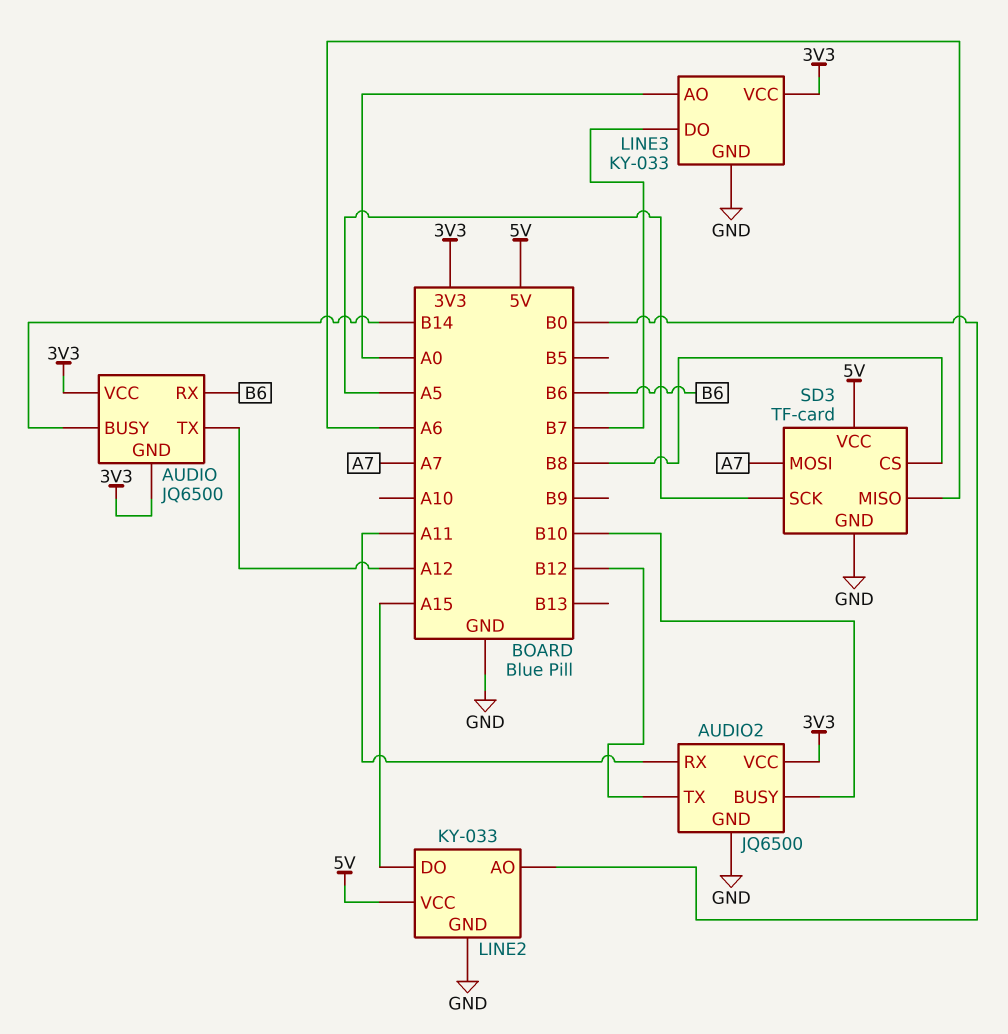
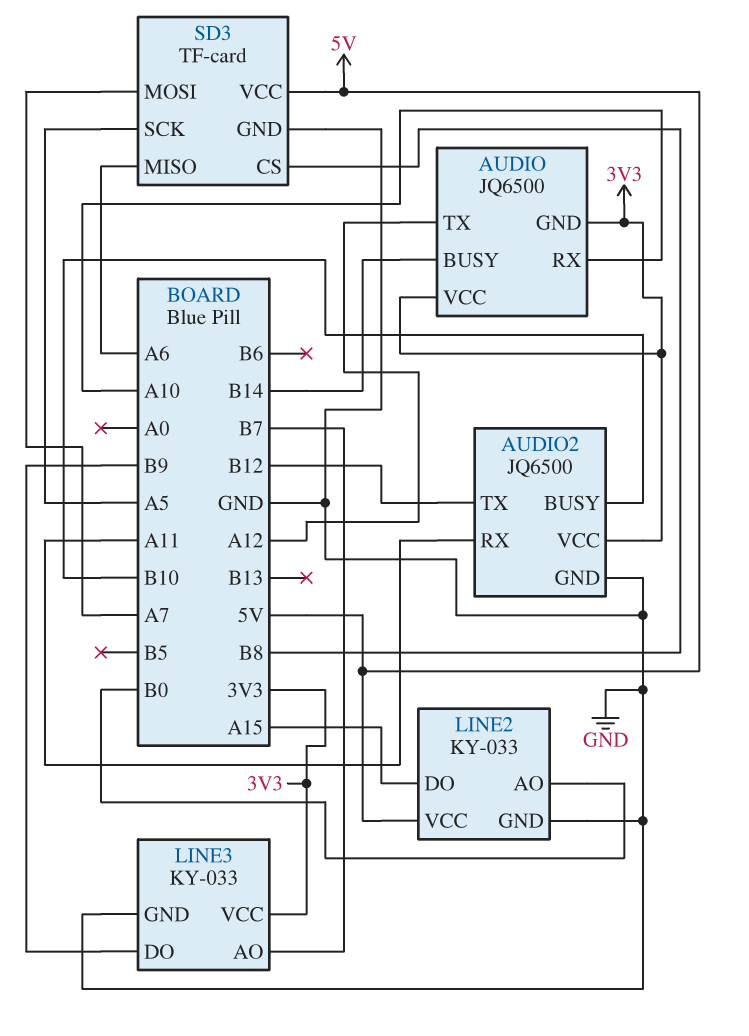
AUDIO pin RX: B6 -> A10
LINE3 pin AO: A0 -> B7
LINE3 pin DO: B7 -> B9

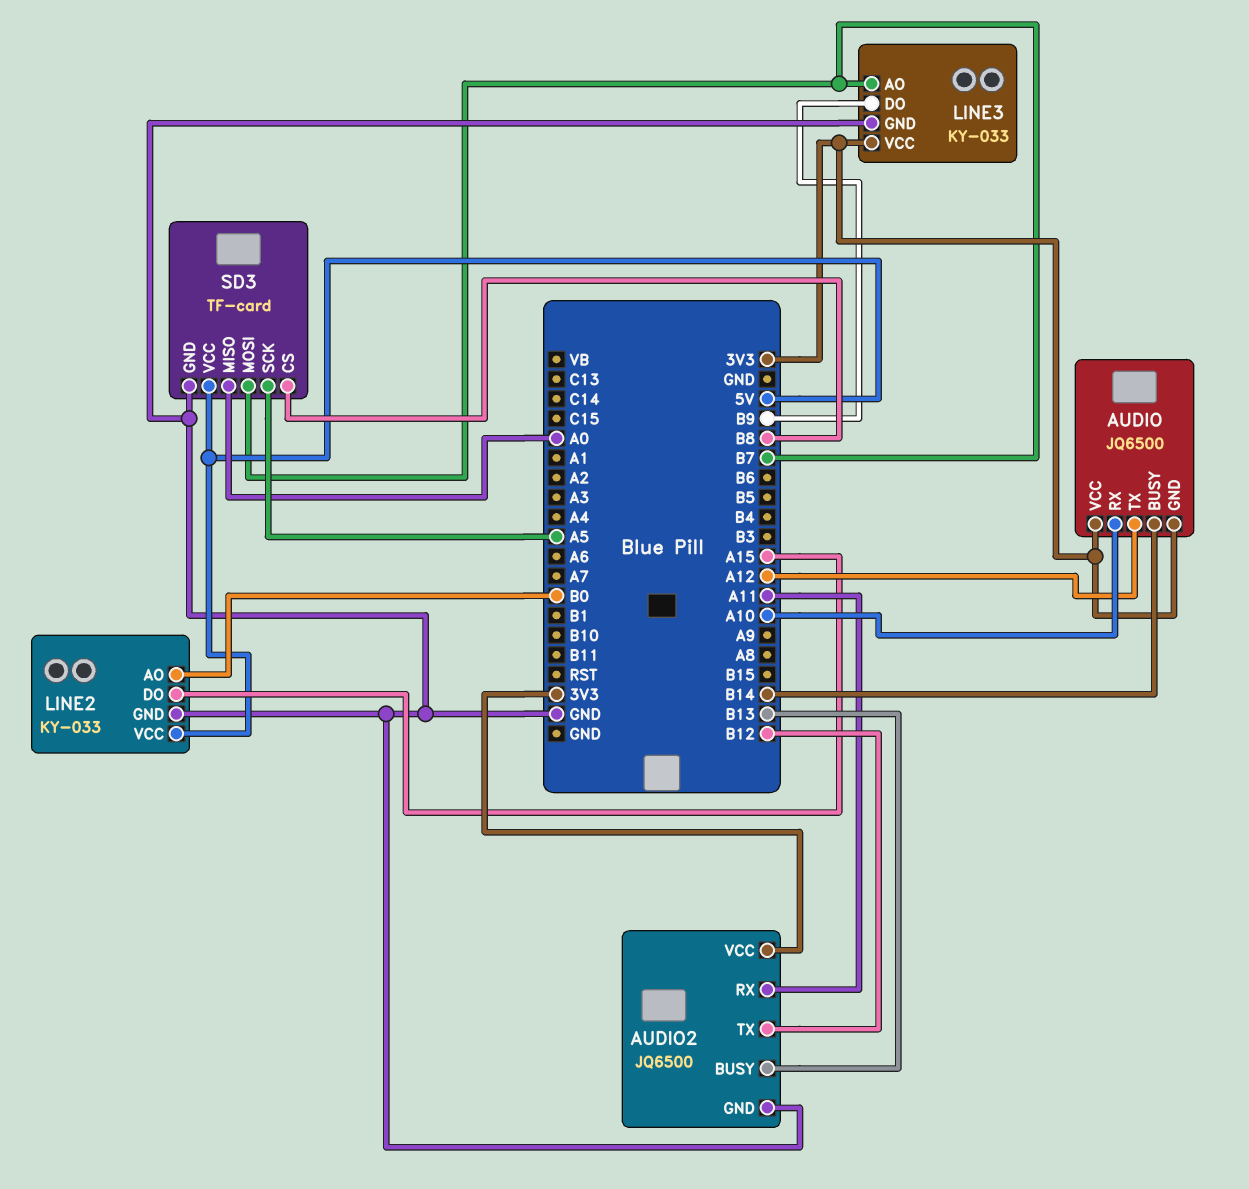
AUDIO2 pin BUSY: B10 -> B13
SD3 pin MISO: A6 -> A0
SD3 pin MOSI: A7 -> B7

